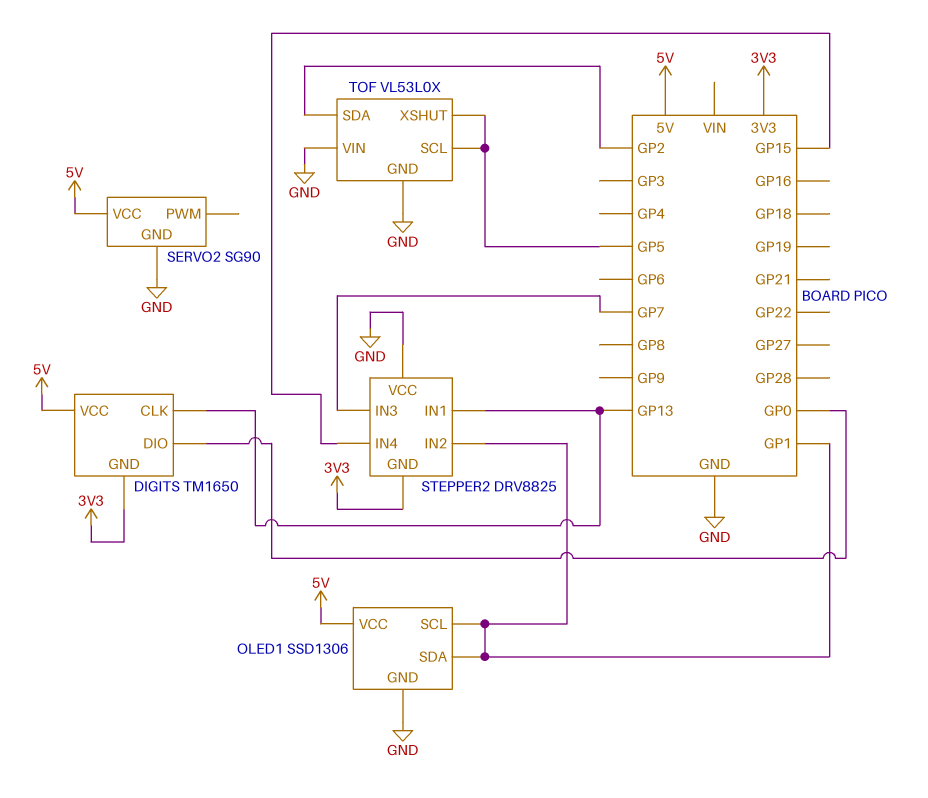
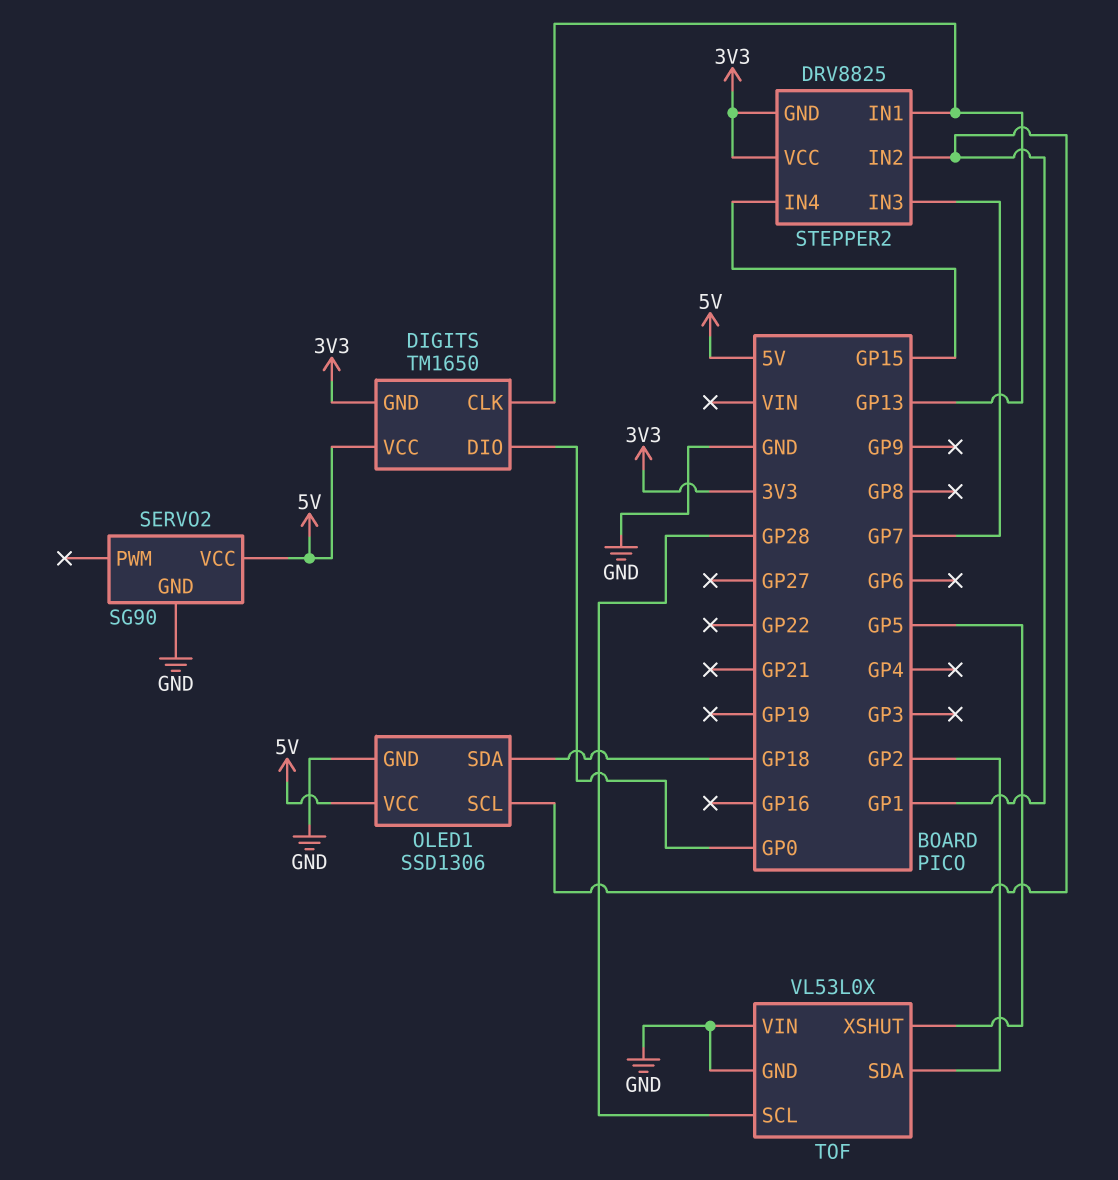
OLED1 pin SDA: GP1 -> GP18
STEPPER2 pin VCC: GND -> 3V3
TOF pin SCL: GP5 -> GP28

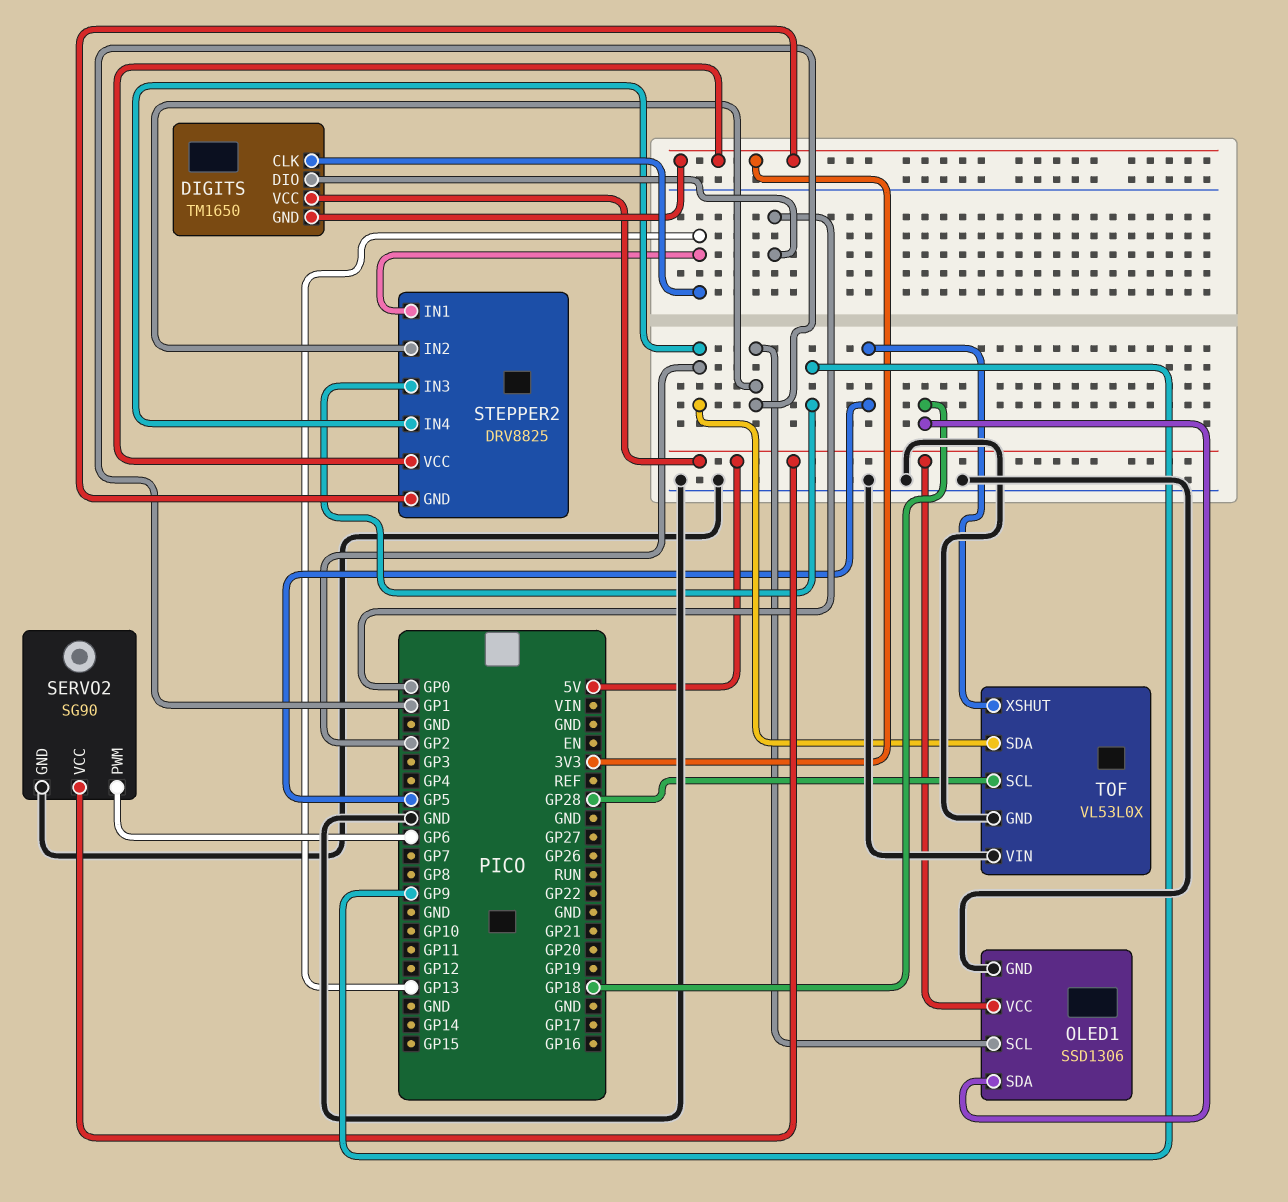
SERVO2 pin PWM: none -> GP6
STEPPER2 pin IN3: GP7 -> GP9
STEPPER2 pin IN4: GP15 -> GP2

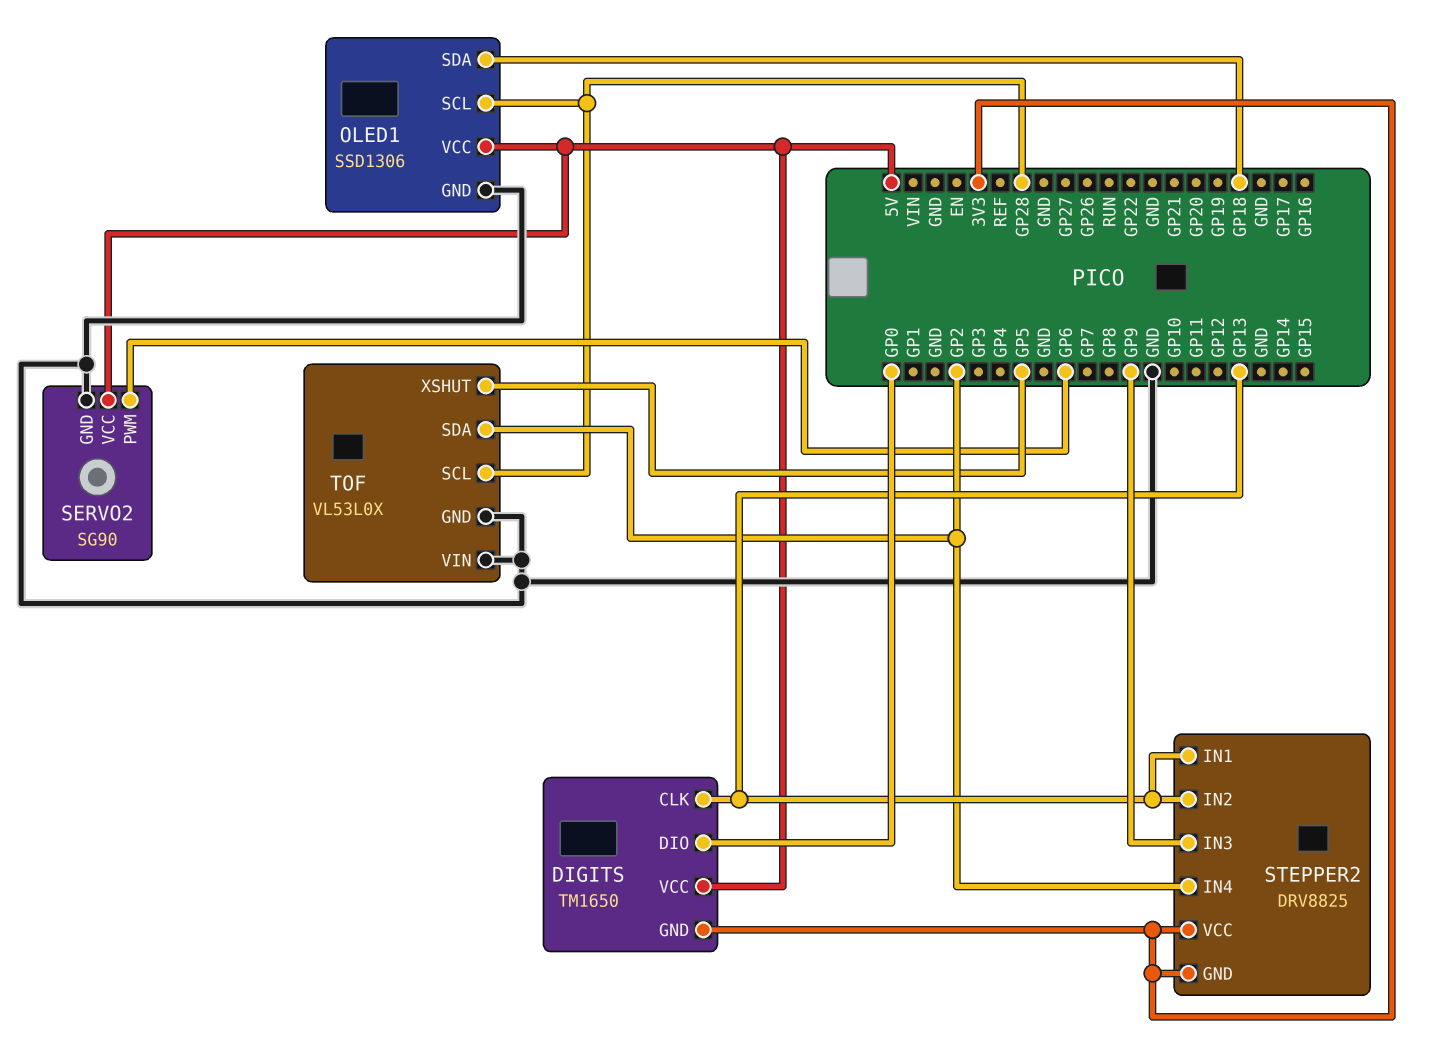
OLED1 pin SCL: GP1 -> GP28
STEPPER2 pin IN2: GP1 -> GP13

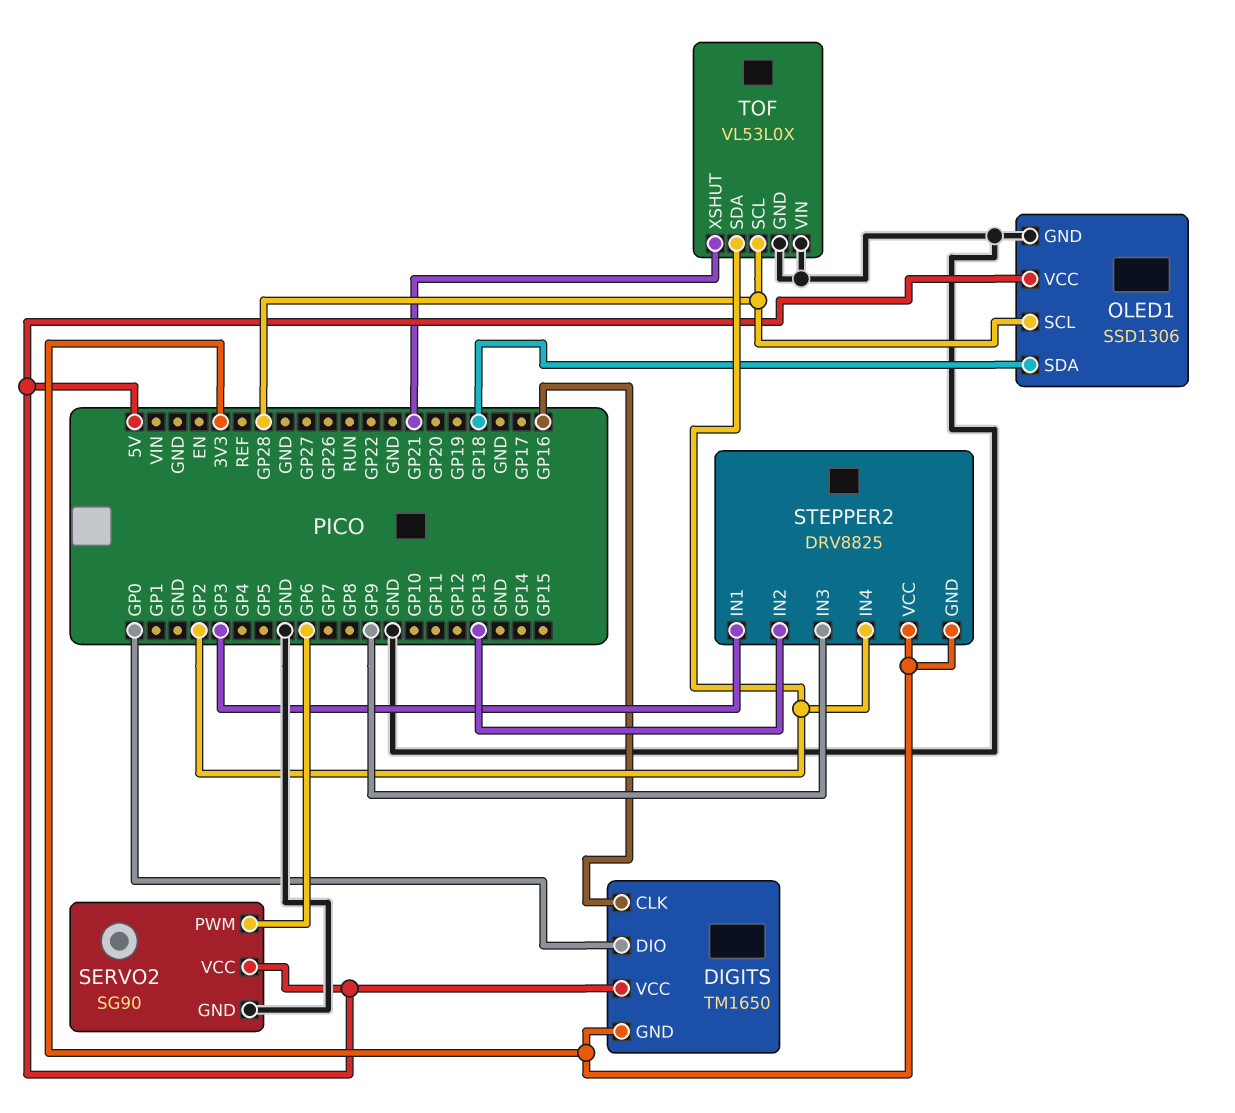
DIGITS pin CLK: GP13 -> GP16
STEPPER2 pin IN1: GP13 -> GP3
TOF pin XSHUT: GP5 -> GP21

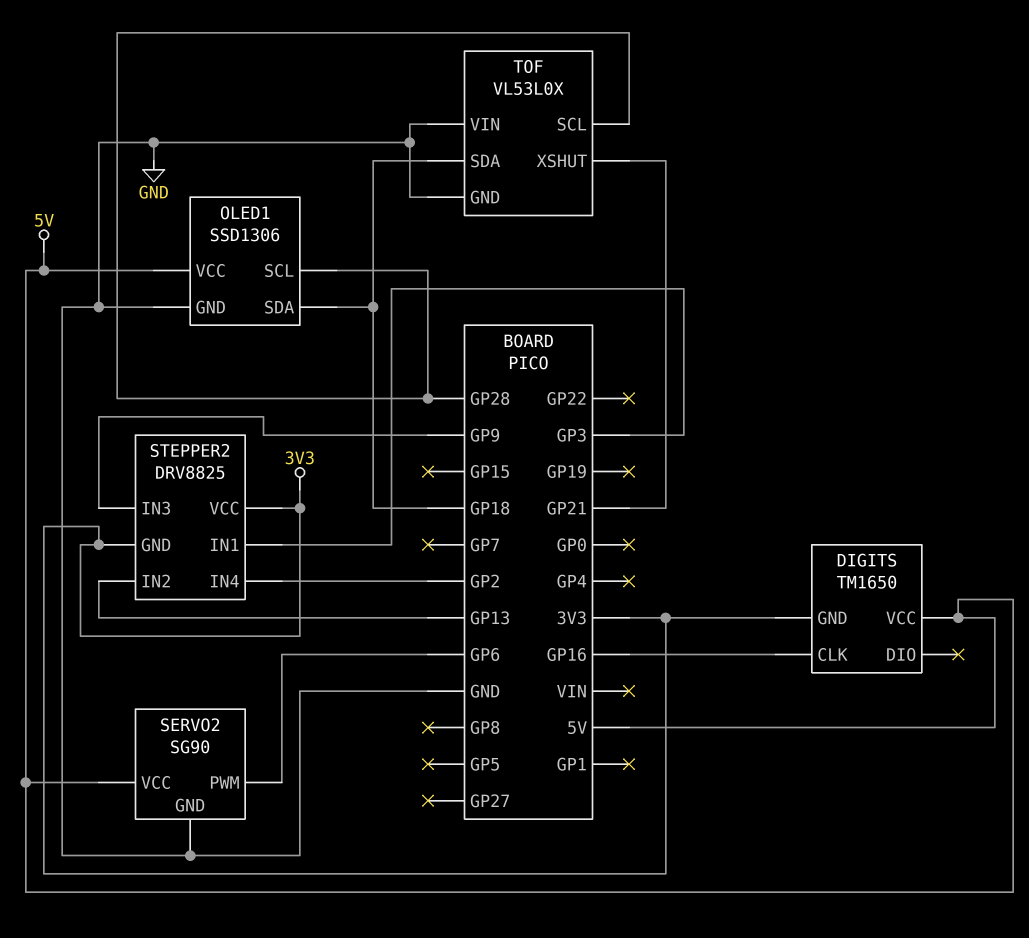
DIGITS pin DIO: GP0 -> none
TOF pin SDA: GP2 -> GP18

